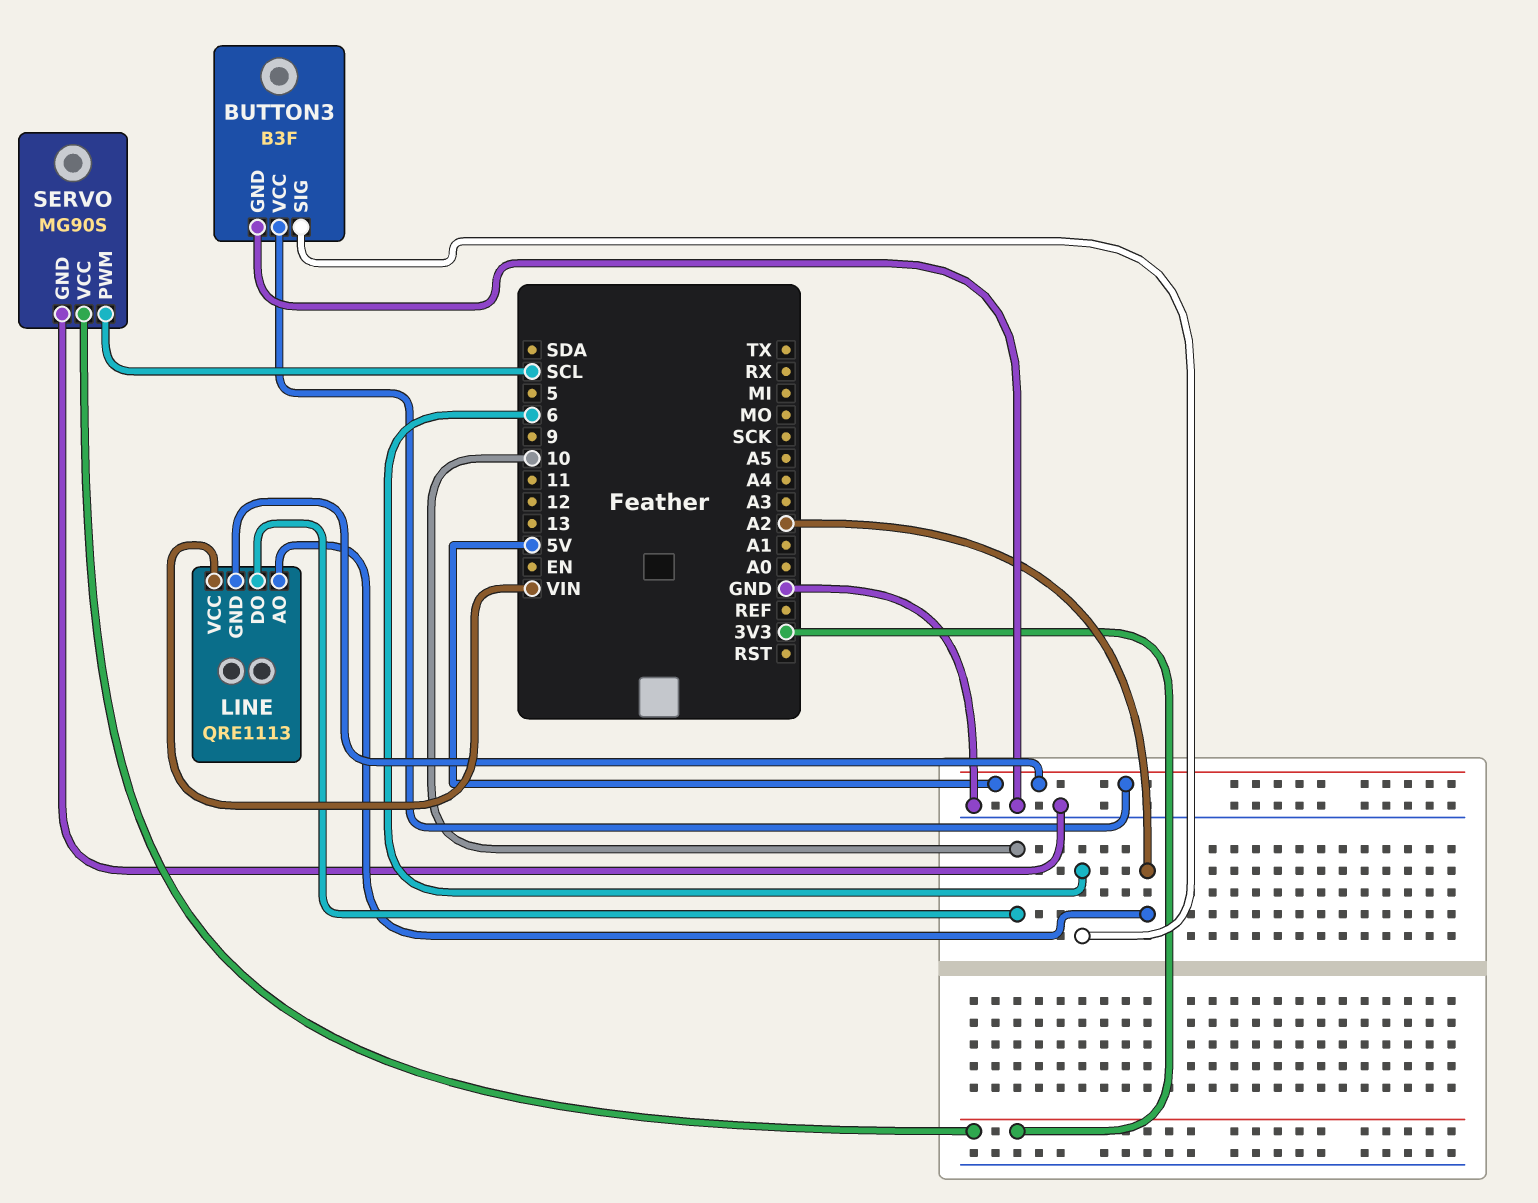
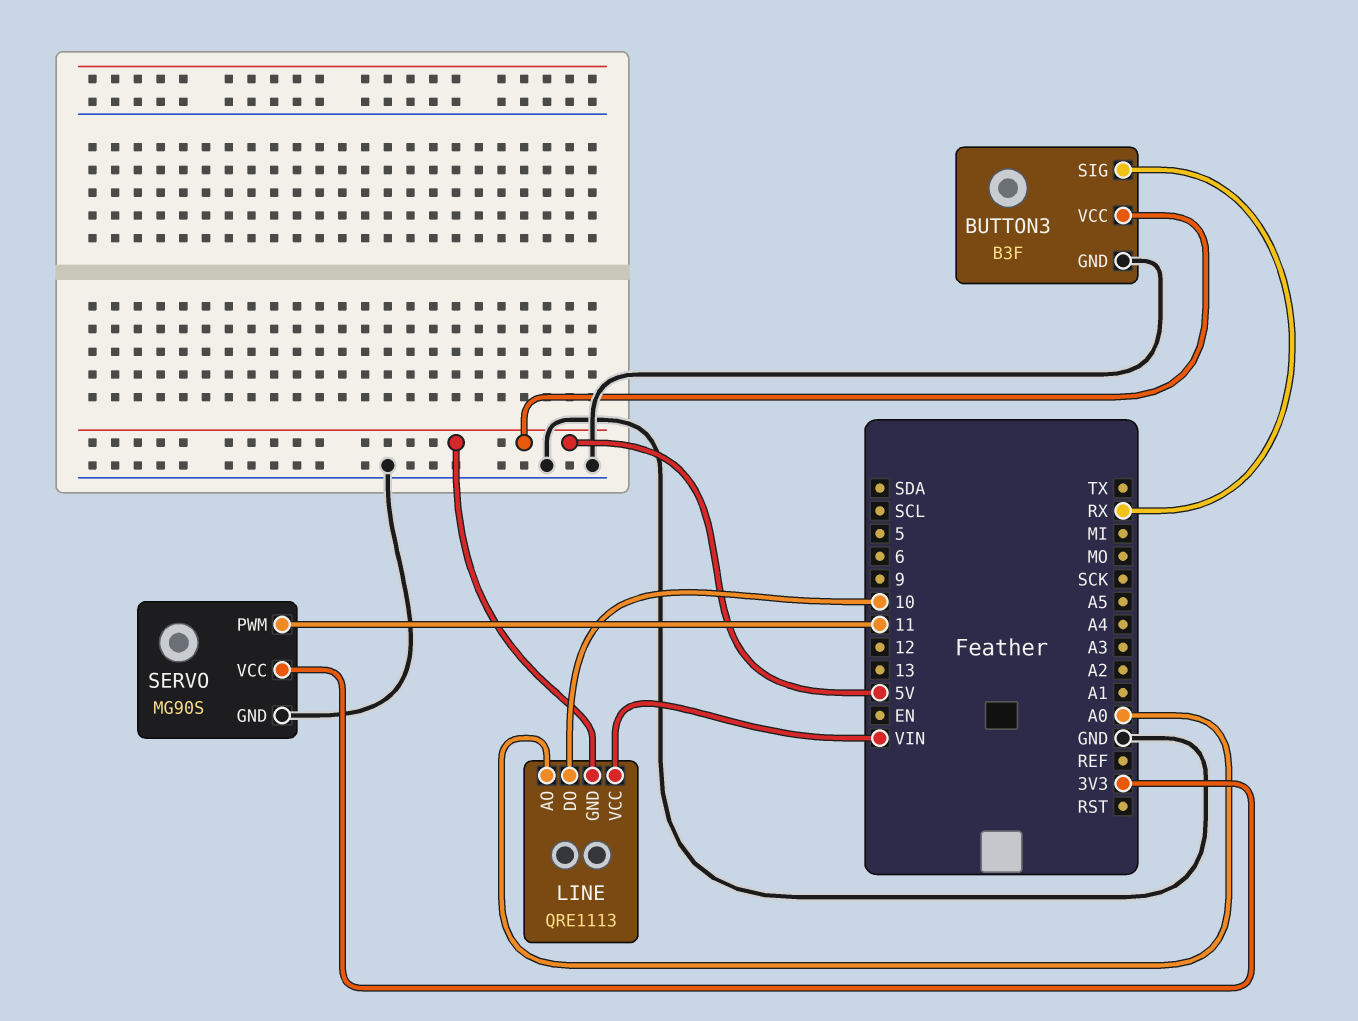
BUTTON3 pin SIG: 6 -> RX
LINE pin AO: A2 -> A0
SERVO pin PWM: SCL -> 11

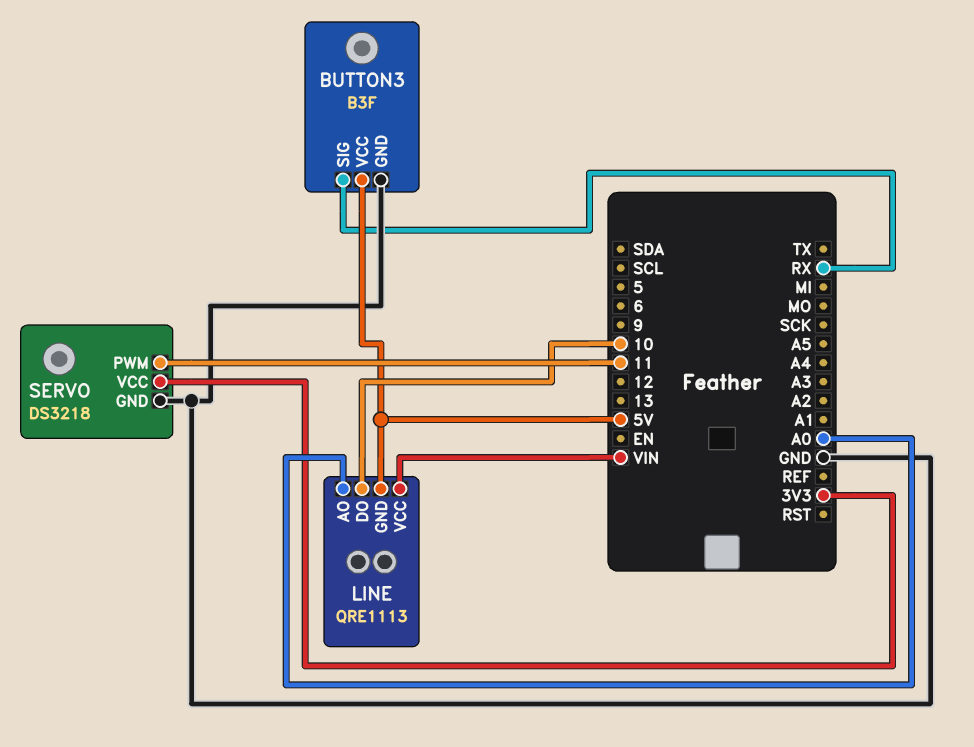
SERVO: MG90S -> DS3218

